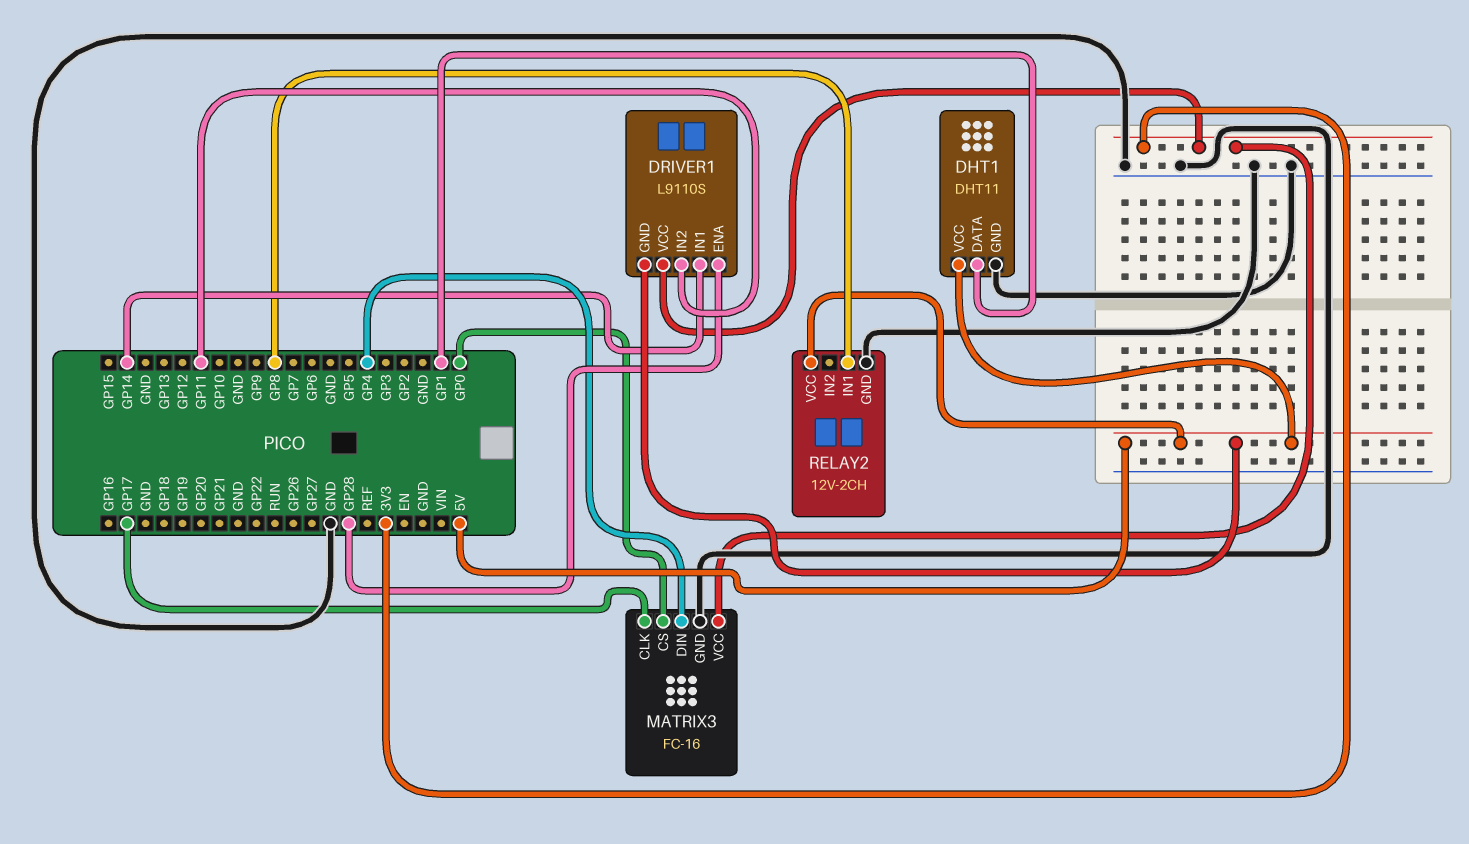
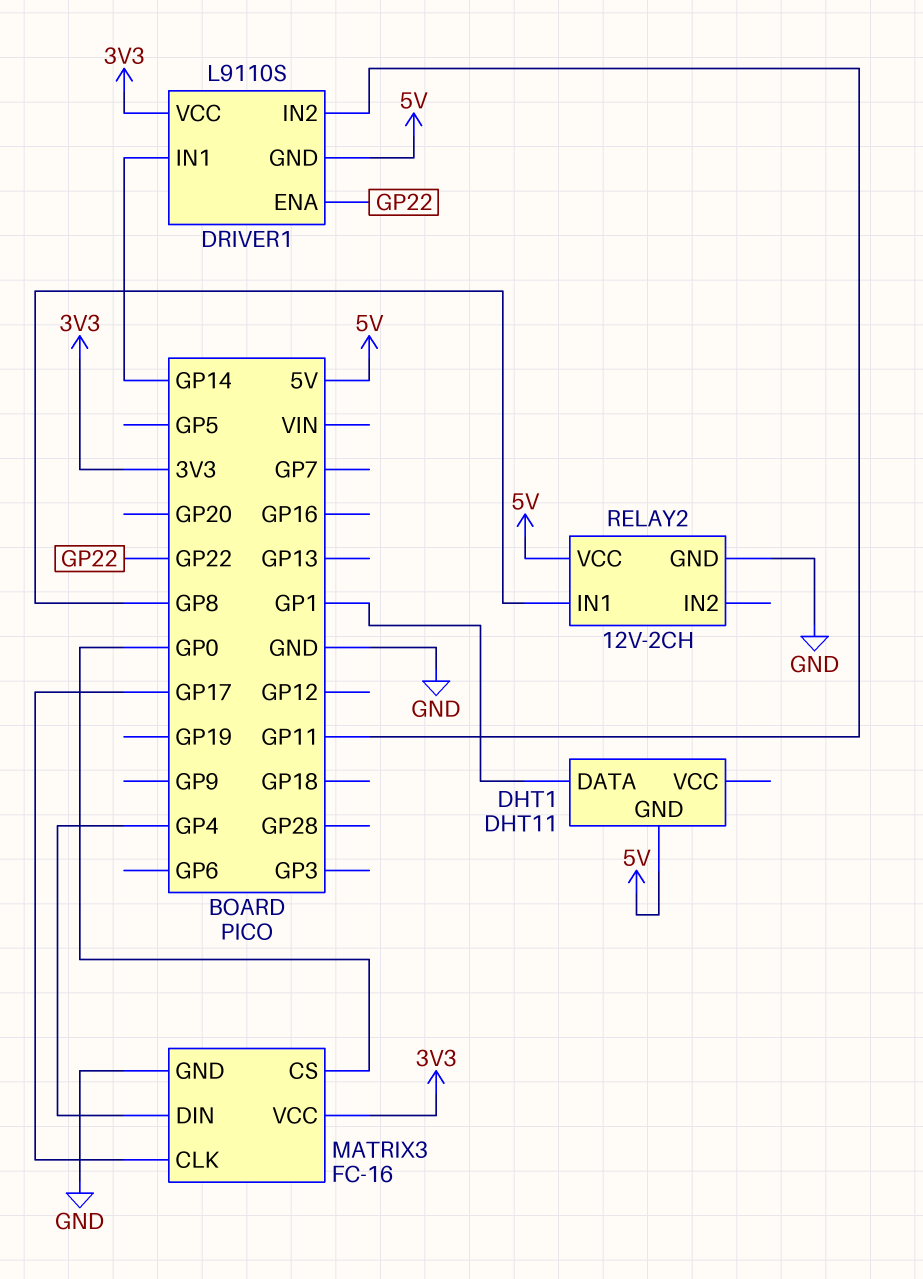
DHT1 pin GND: GND -> 5V
DHT1 pin VCC: 5V -> none
DRIVER1 pin ENA: GP28 -> GP22

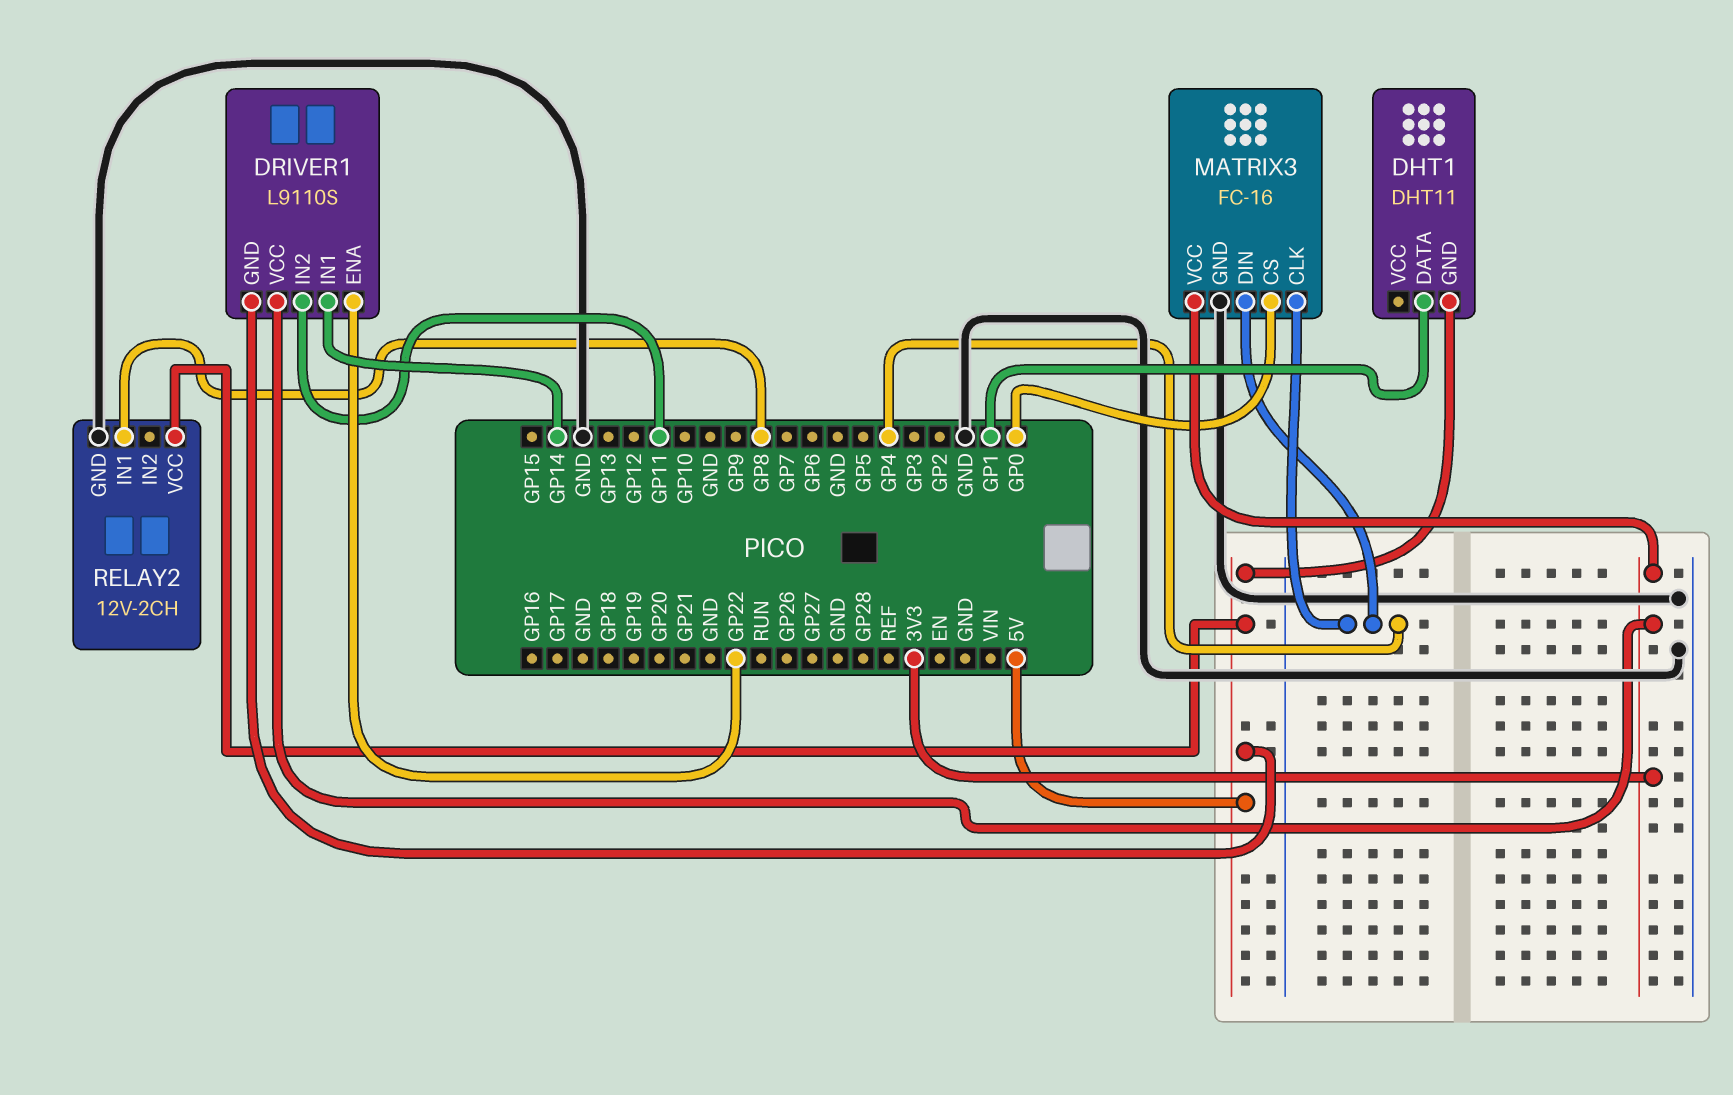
MATRIX3 pin CLK: GP17 -> GP4

